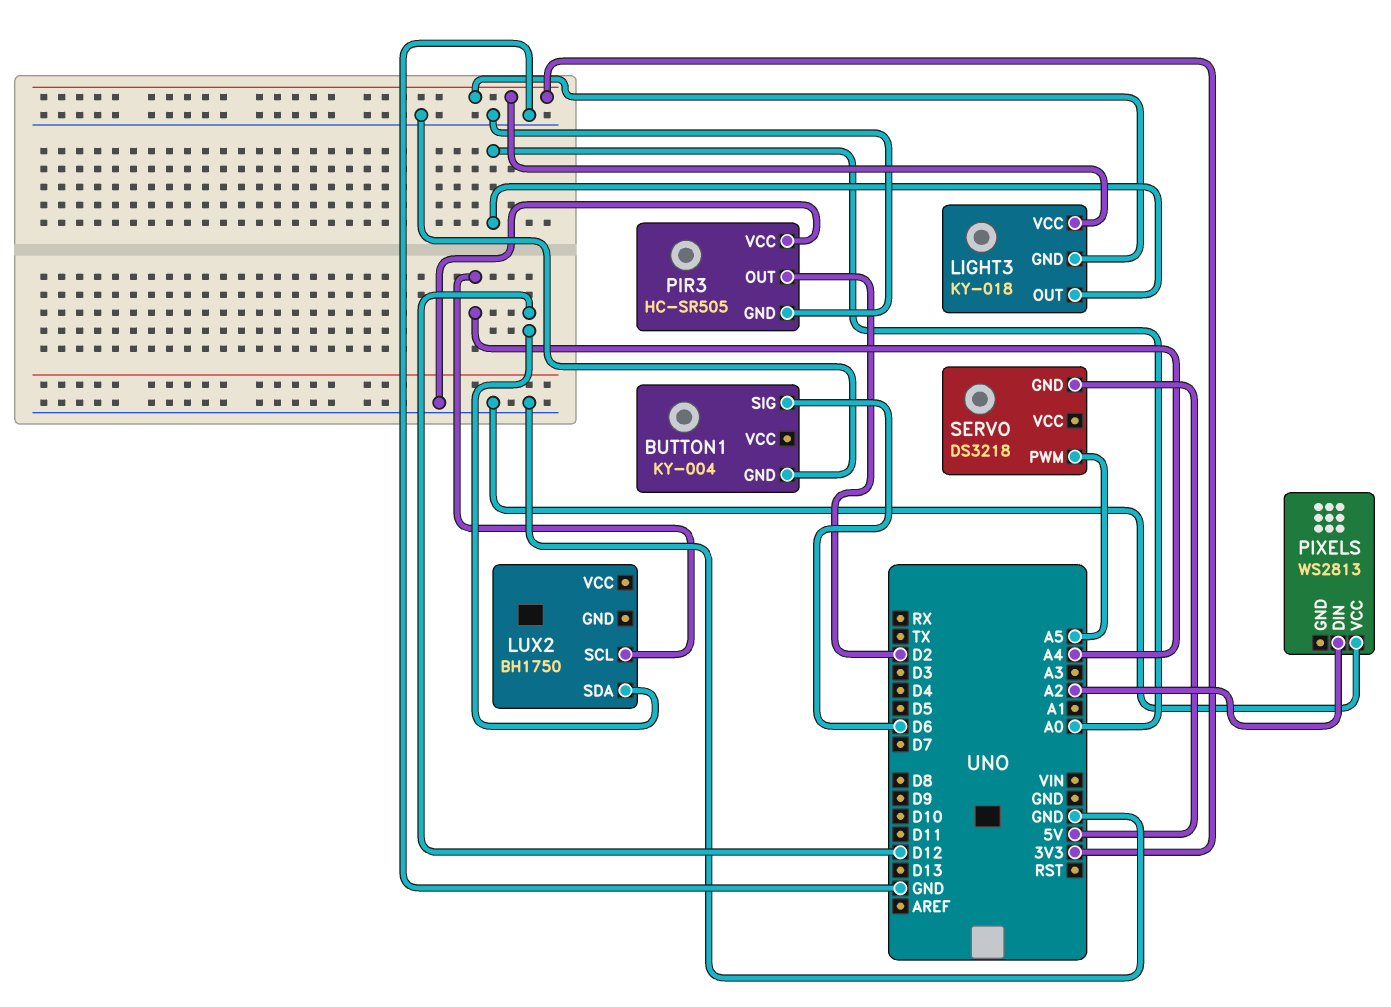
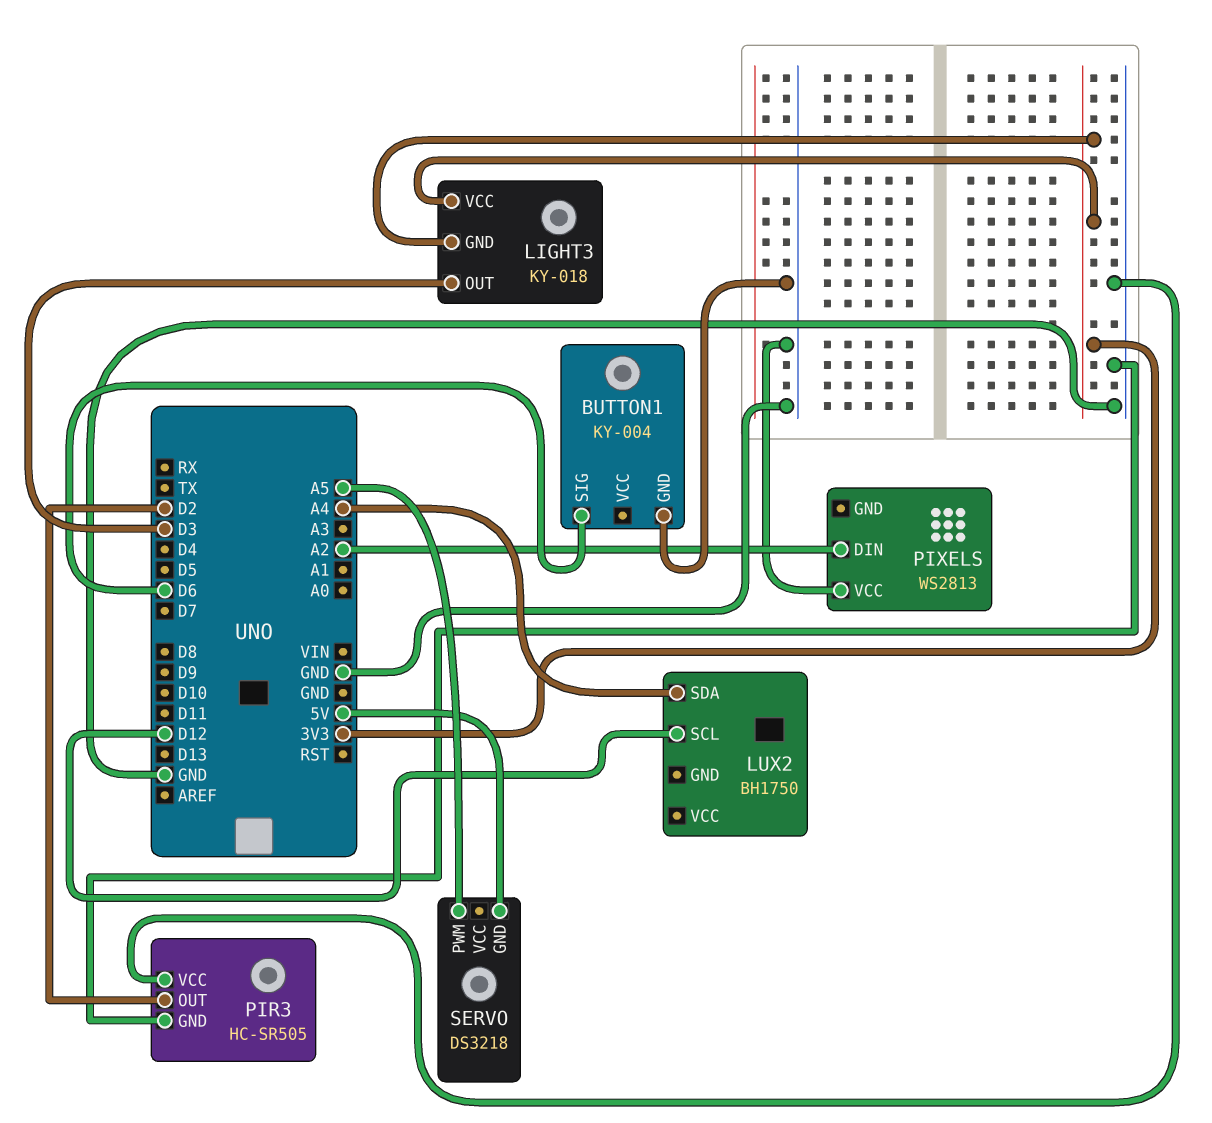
LIGHT3 pin OUT: A0 -> D3
LUX2 pin SCL: A4 -> D12
LUX2 pin SDA: D12 -> A4

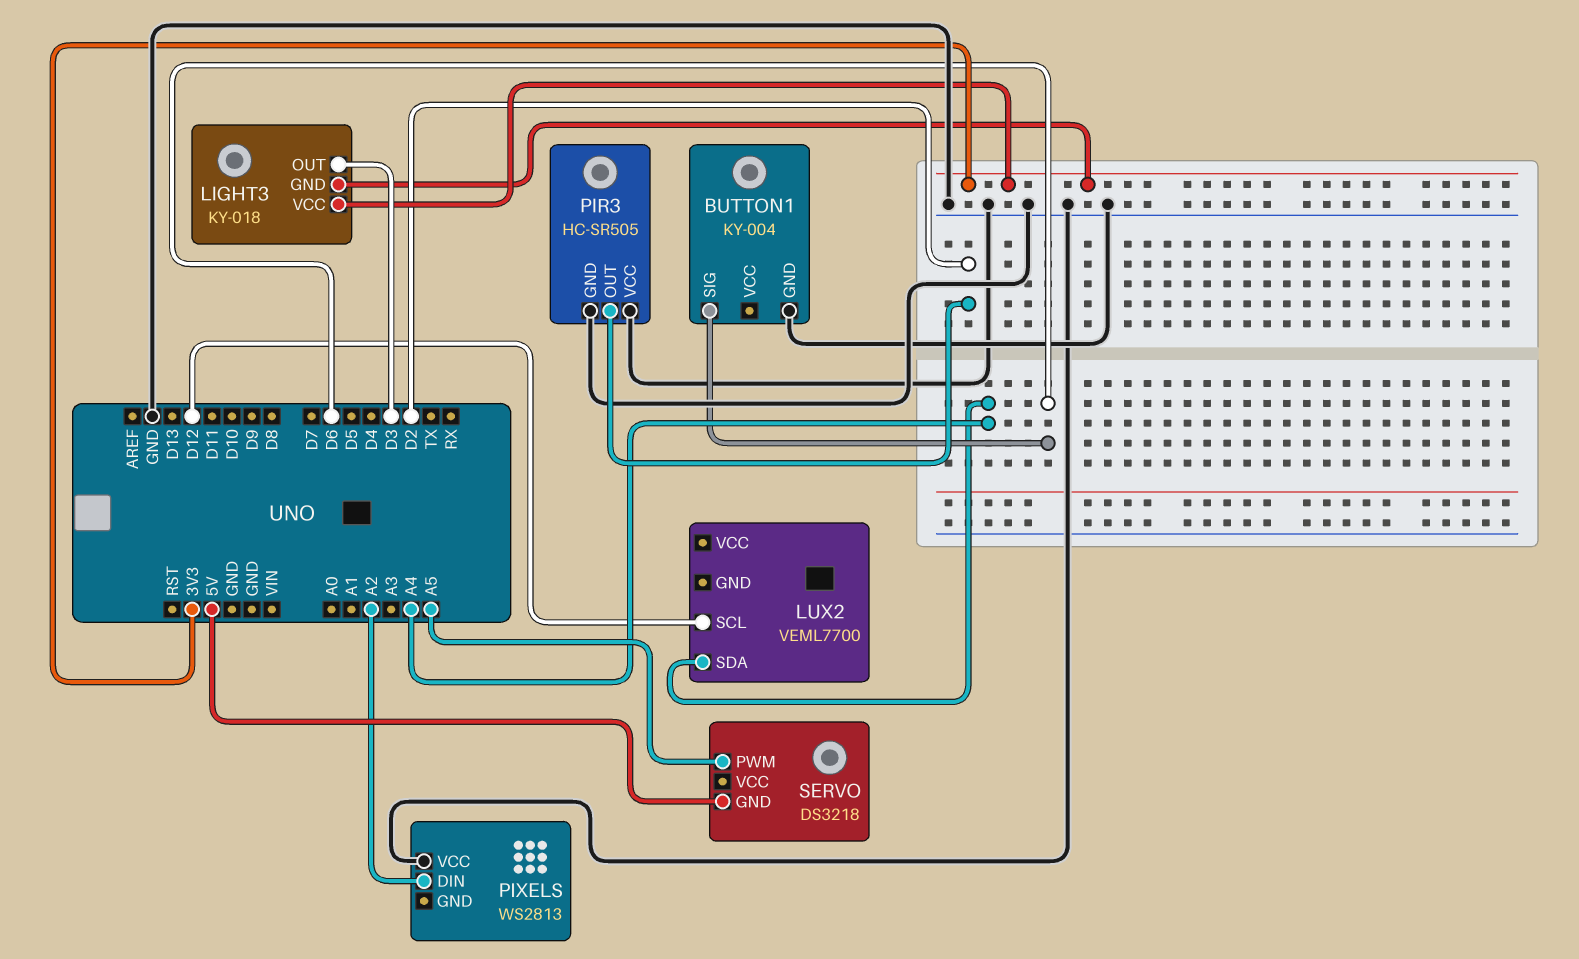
LUX2: BH1750 -> VEML7700

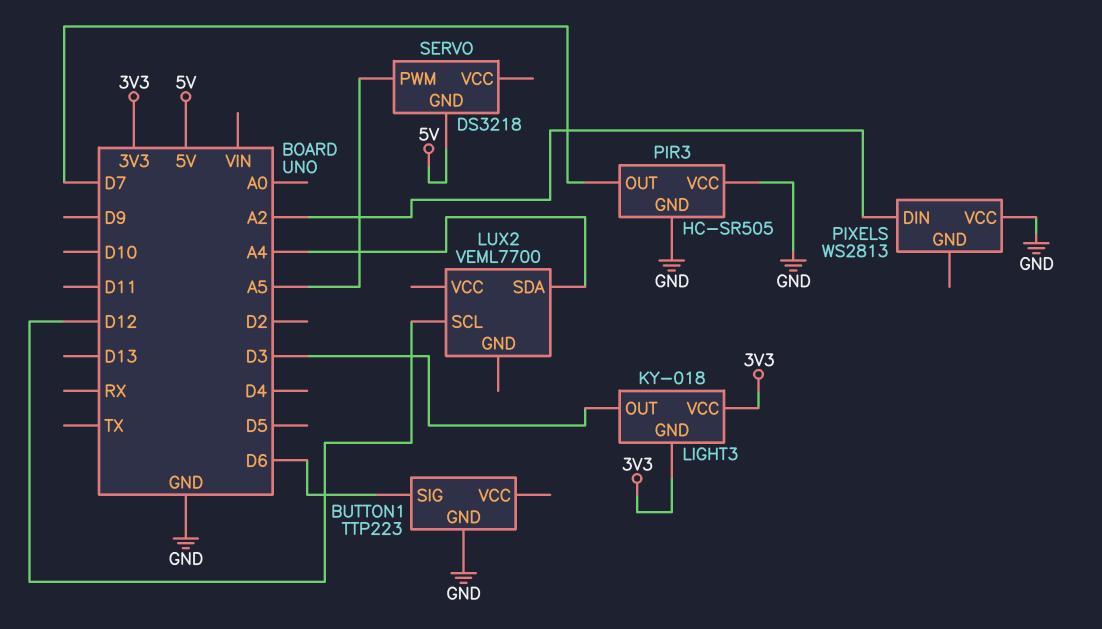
BUTTON1: KY-004 -> TTP223
PIR3 pin OUT: D2 -> D7

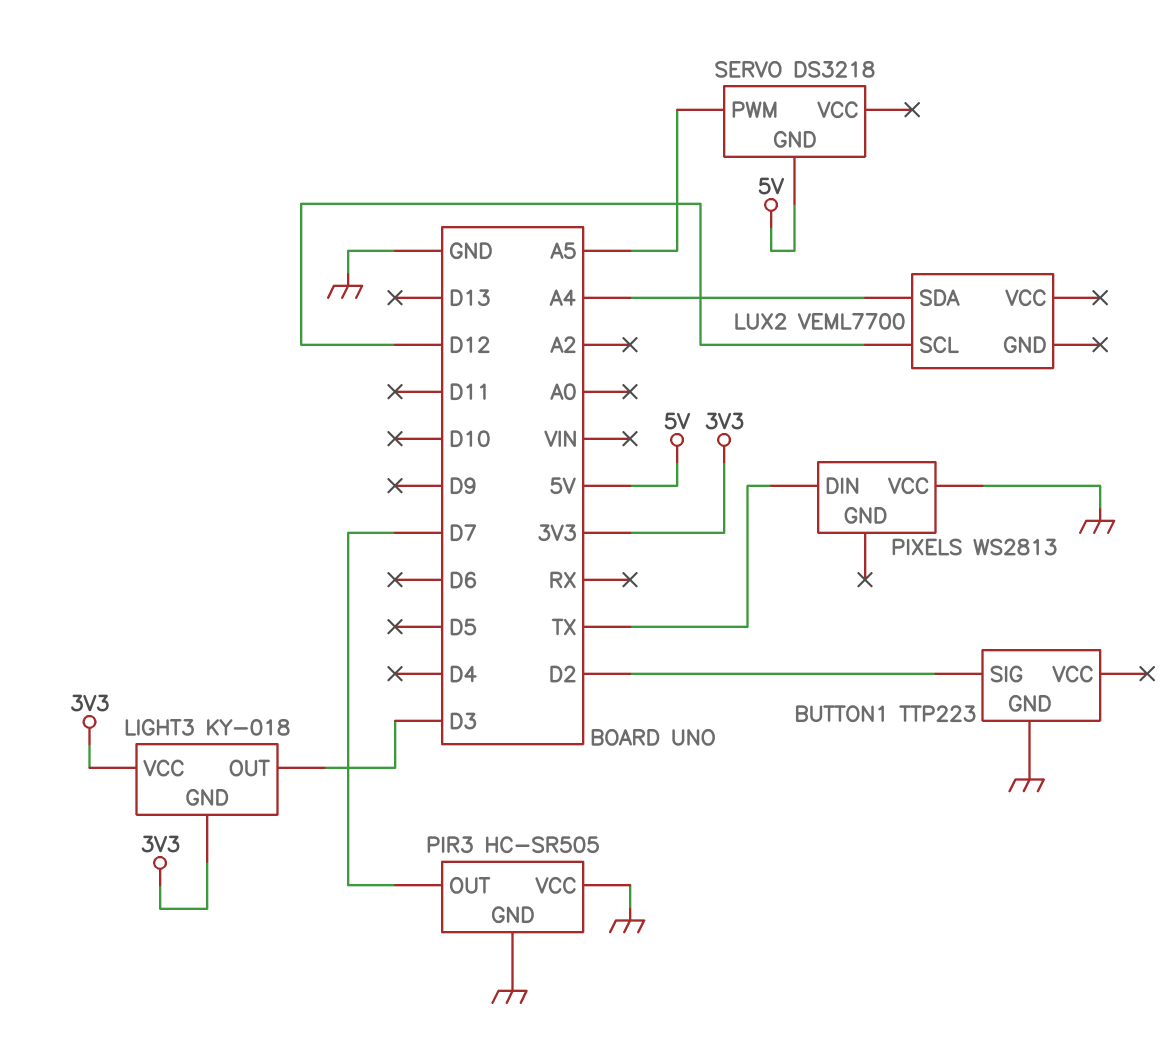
BUTTON1 pin SIG: D6 -> D2
PIXELS pin DIN: A2 -> TX

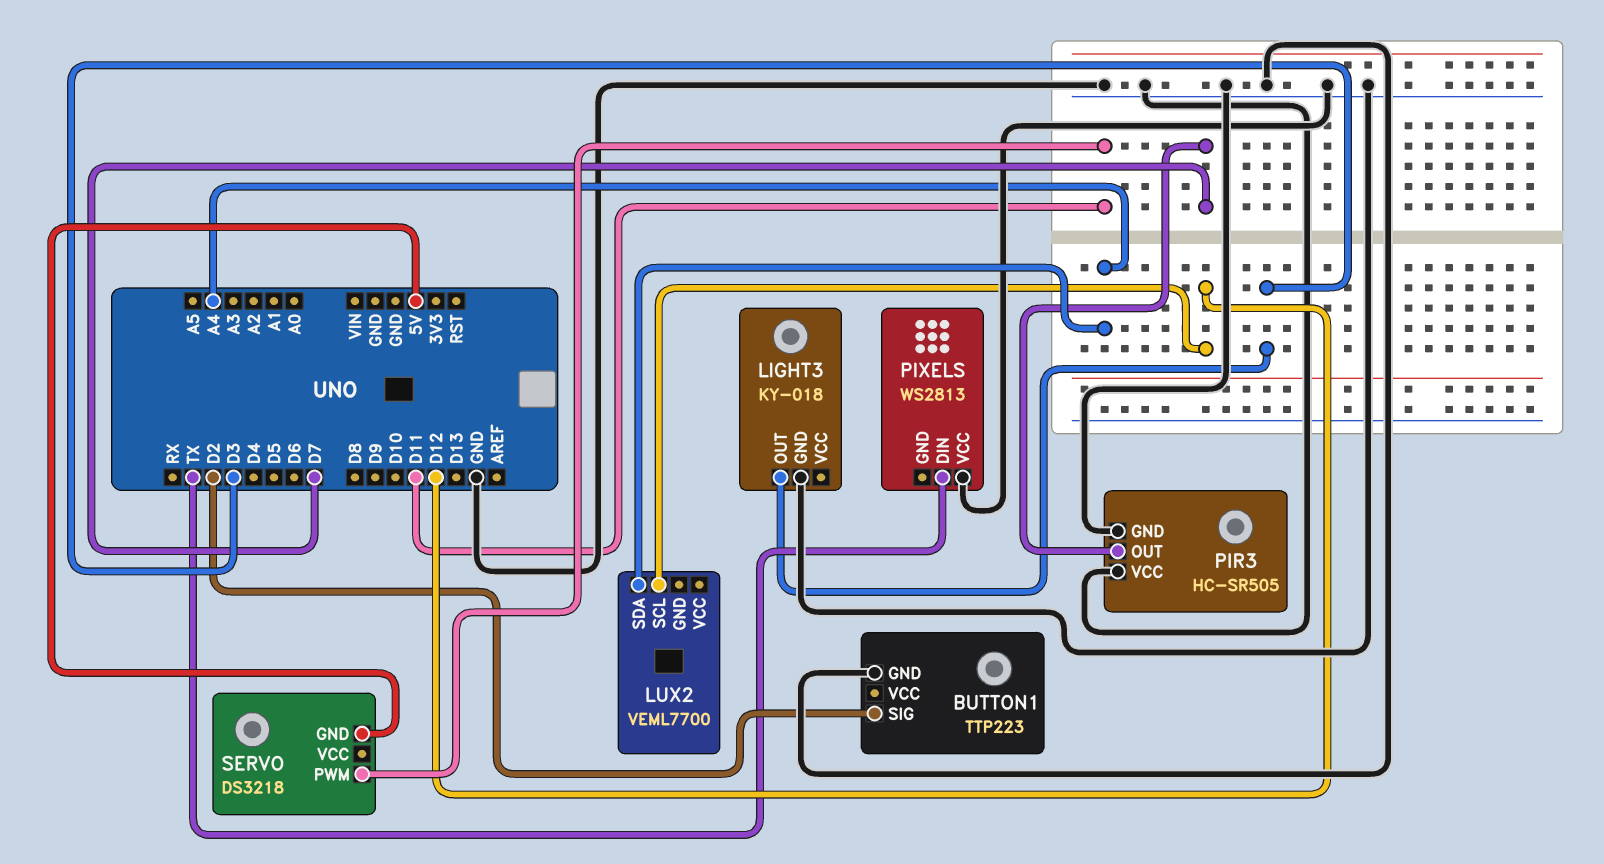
LIGHT3 pin GND: 3V3 -> GND
LIGHT3 pin VCC: 3V3 -> none
SERVO pin PWM: A5 -> D11

